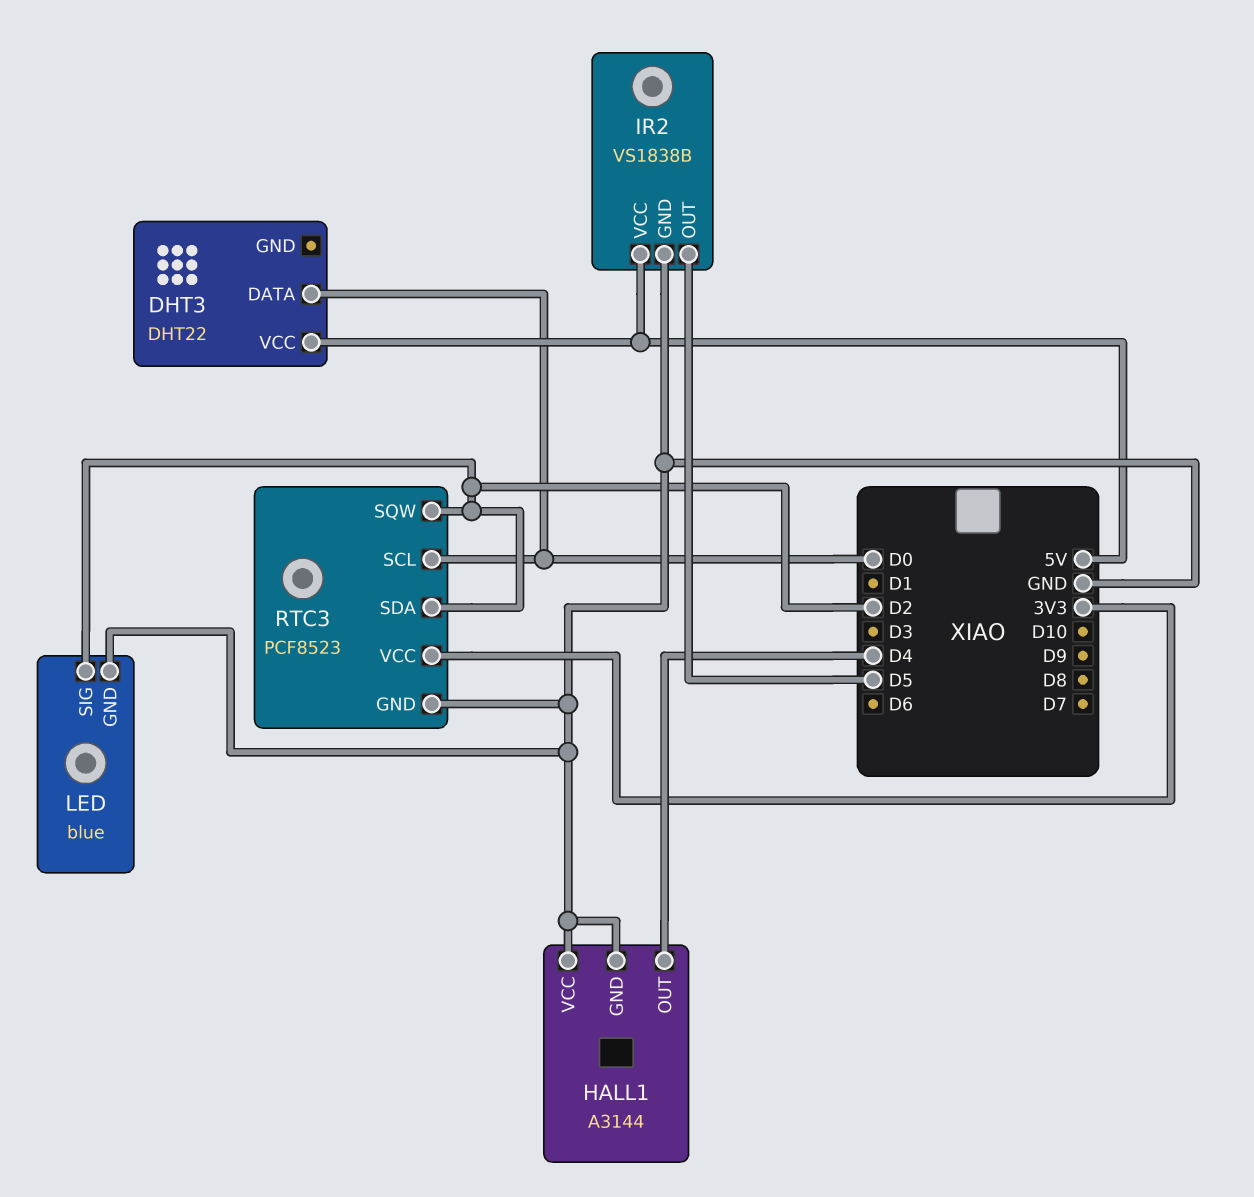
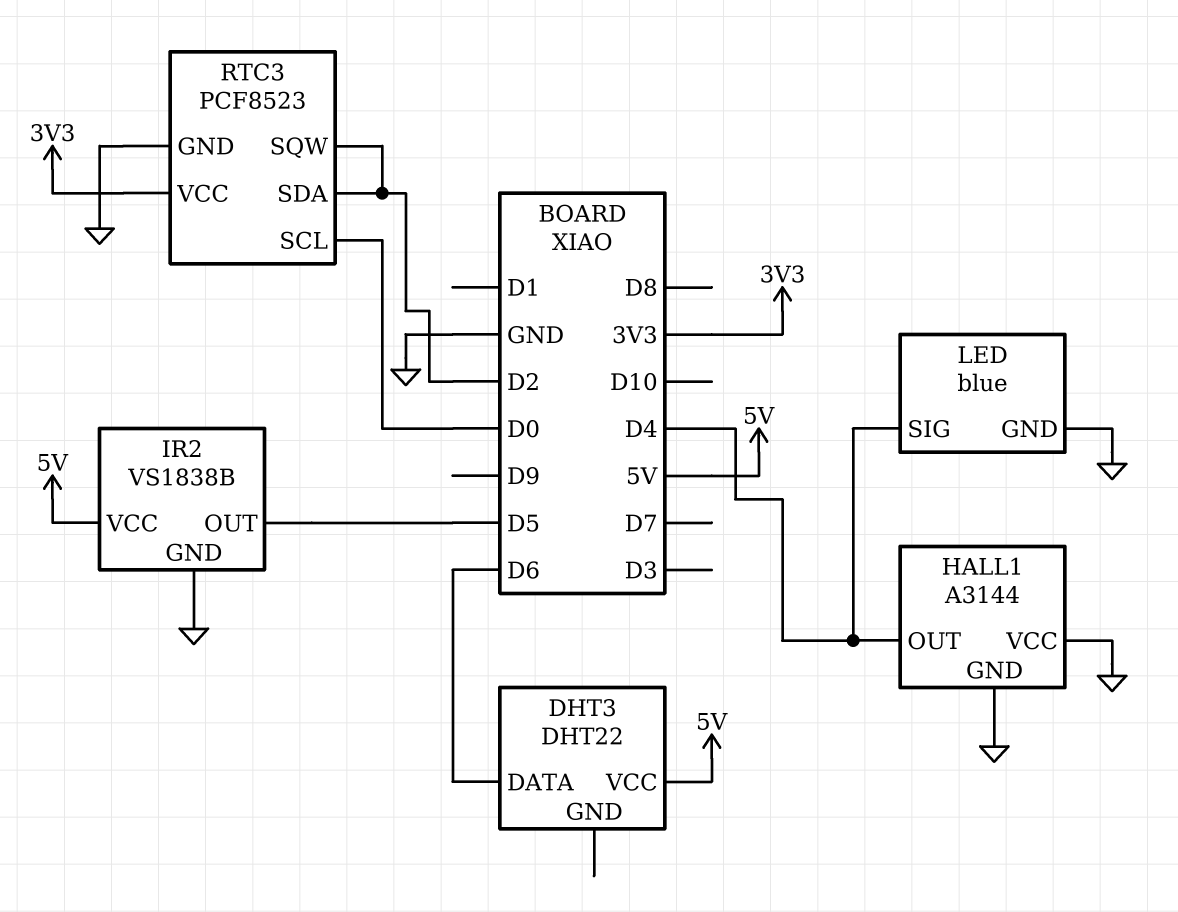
DHT3 pin DATA: D0 -> D6
LED pin SIG: D2 -> D4

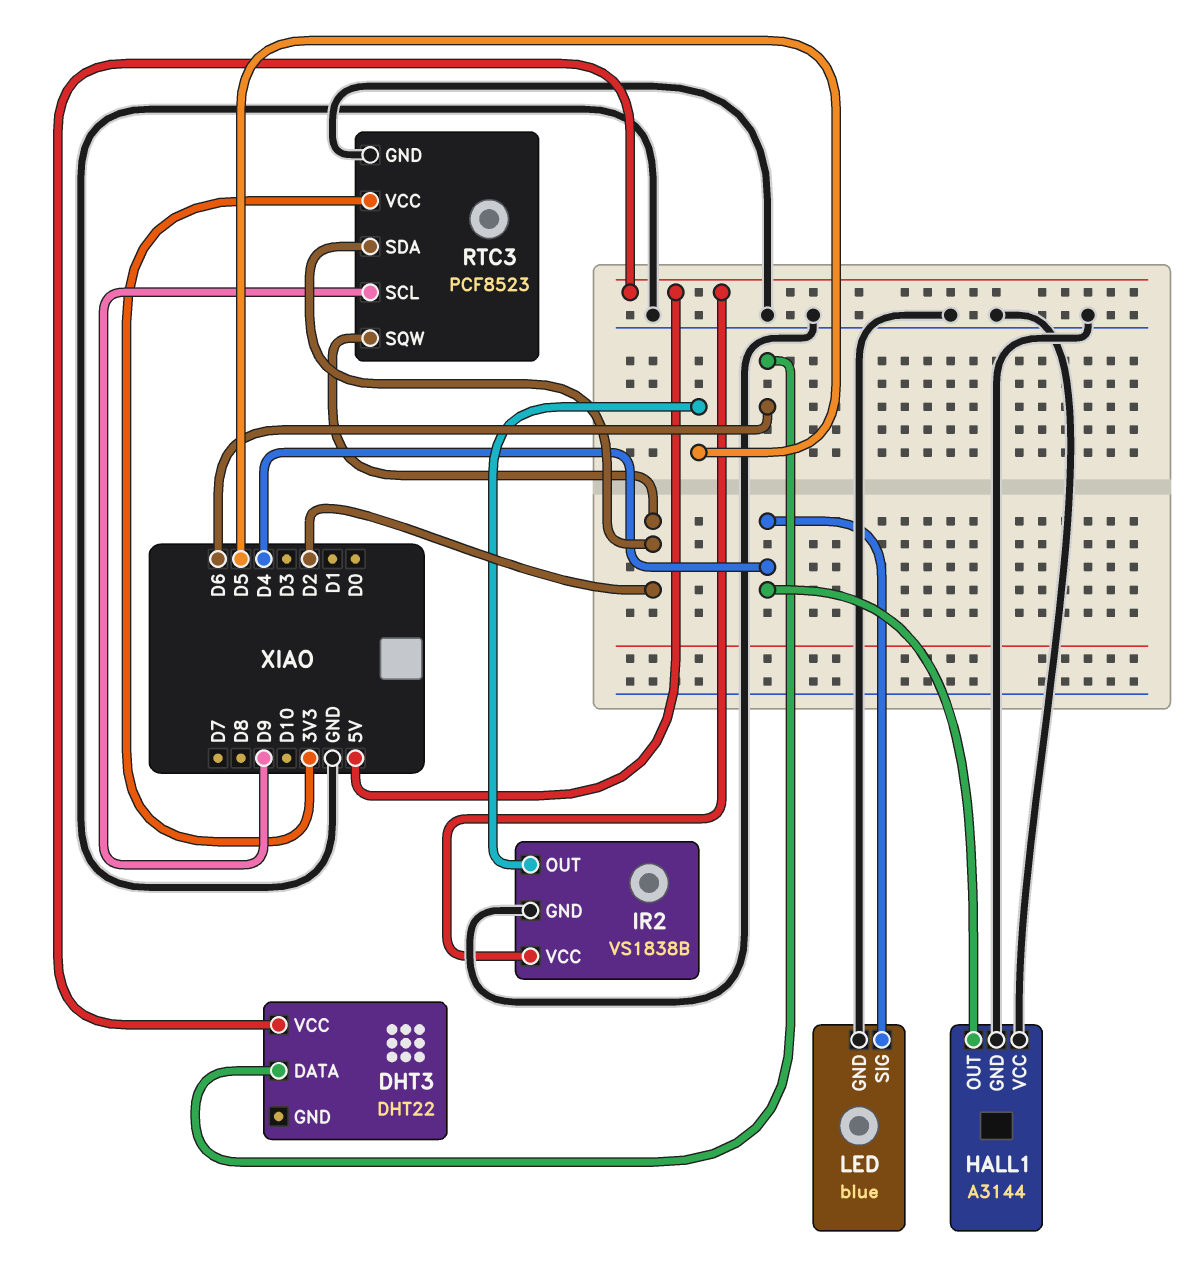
RTC3 pin SCL: D0 -> D9

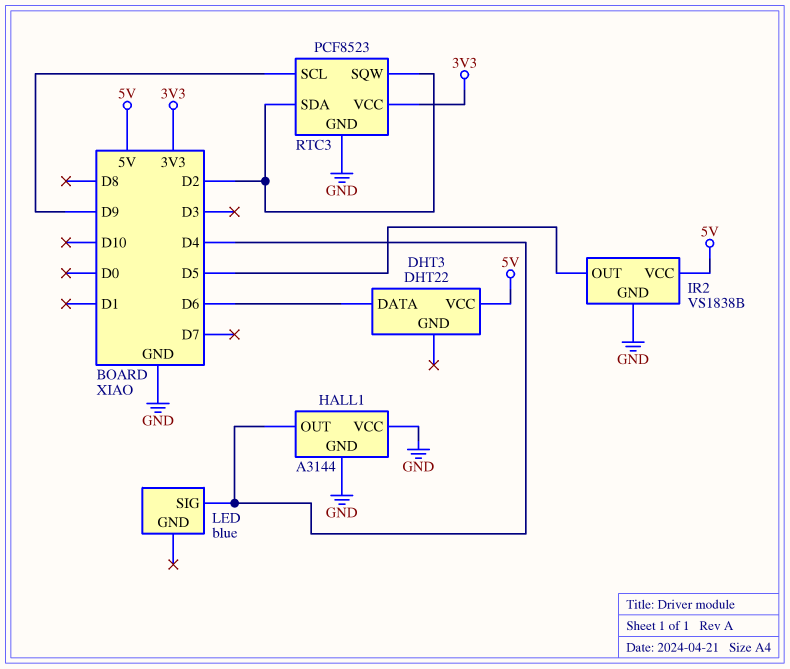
LED pin GND: GND -> none

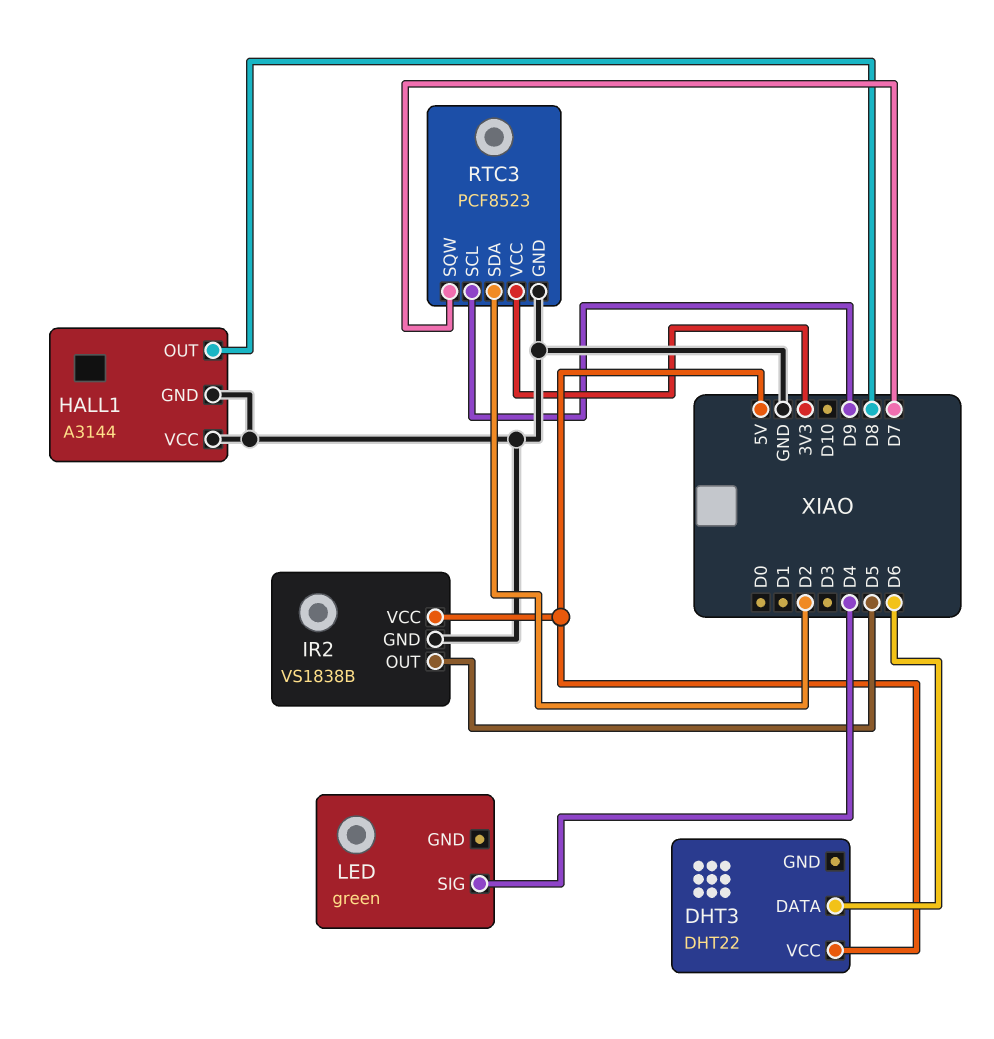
HALL1 pin OUT: D4 -> D8
LED: blue -> green
RTC3 pin SQW: D2 -> D7

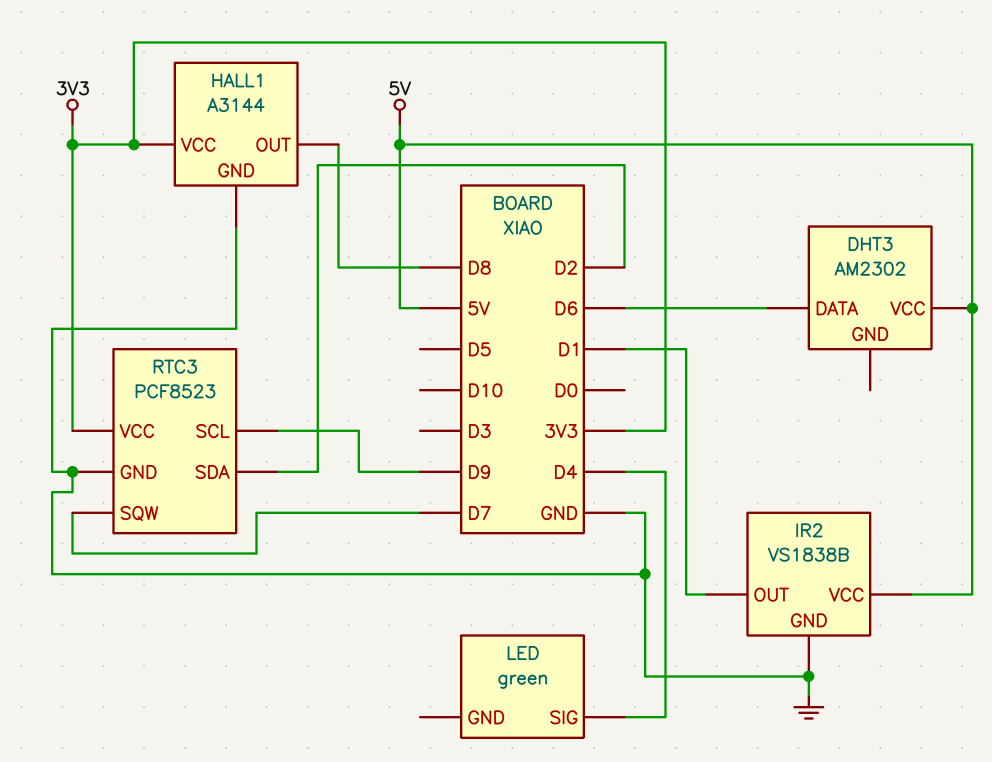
DHT3: DHT22 -> AM2302
HALL1 pin VCC: GND -> 3V3
IR2 pin OUT: D5 -> D1

